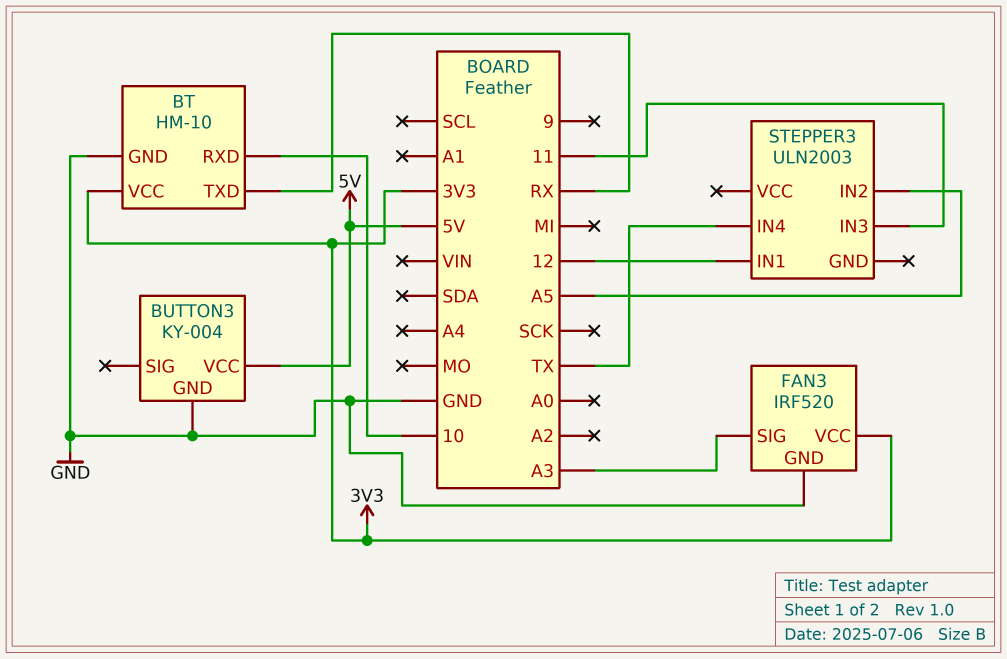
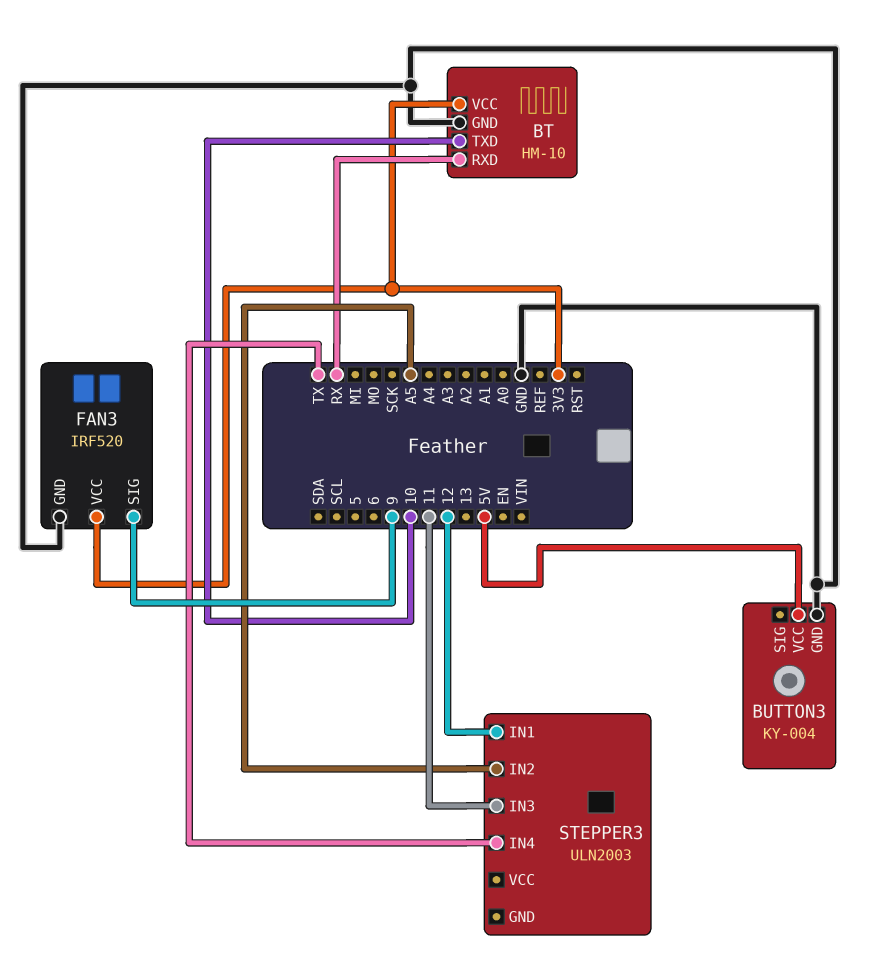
BT pin RXD: 10 -> RX
BT pin TXD: RX -> 10
FAN3 pin SIG: A3 -> 9

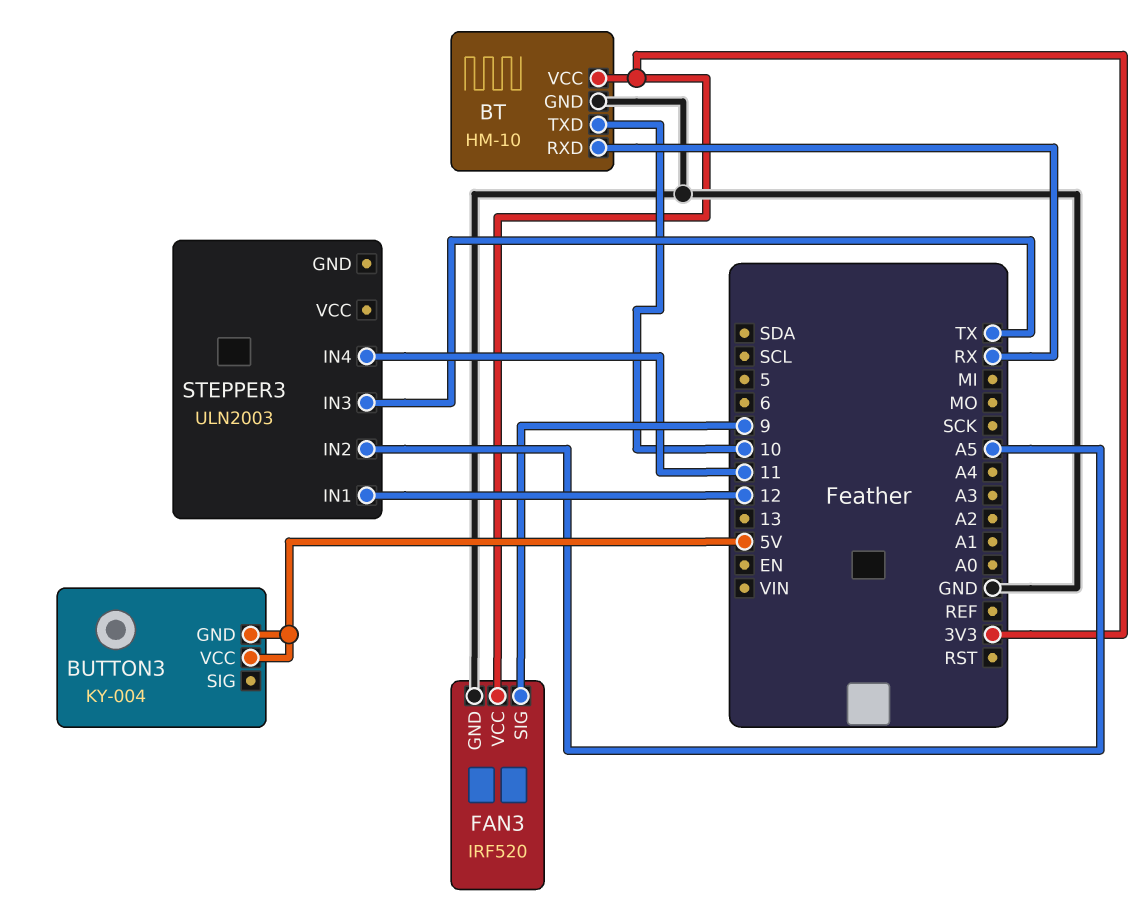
BUTTON3 pin GND: GND -> 5V
STEPPER3 pin IN3: 11 -> TX
STEPPER3 pin IN4: TX -> 11

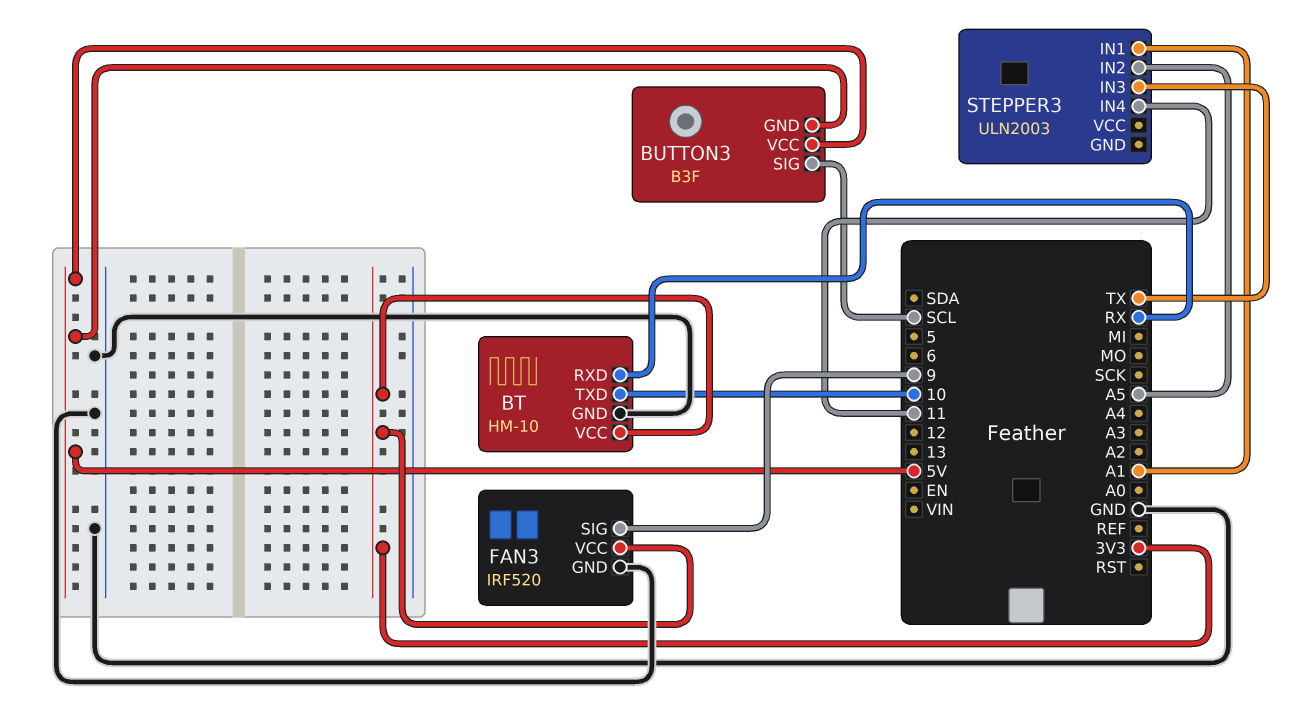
BUTTON3: KY-004 -> B3F
BUTTON3 pin SIG: none -> SCL
STEPPER3 pin IN1: 12 -> A1

